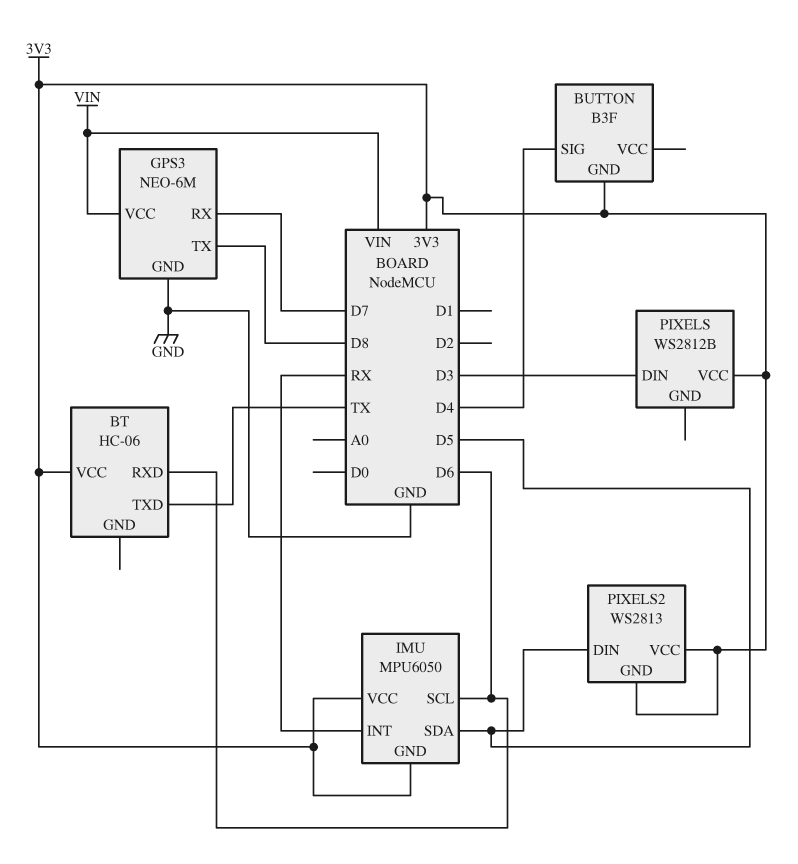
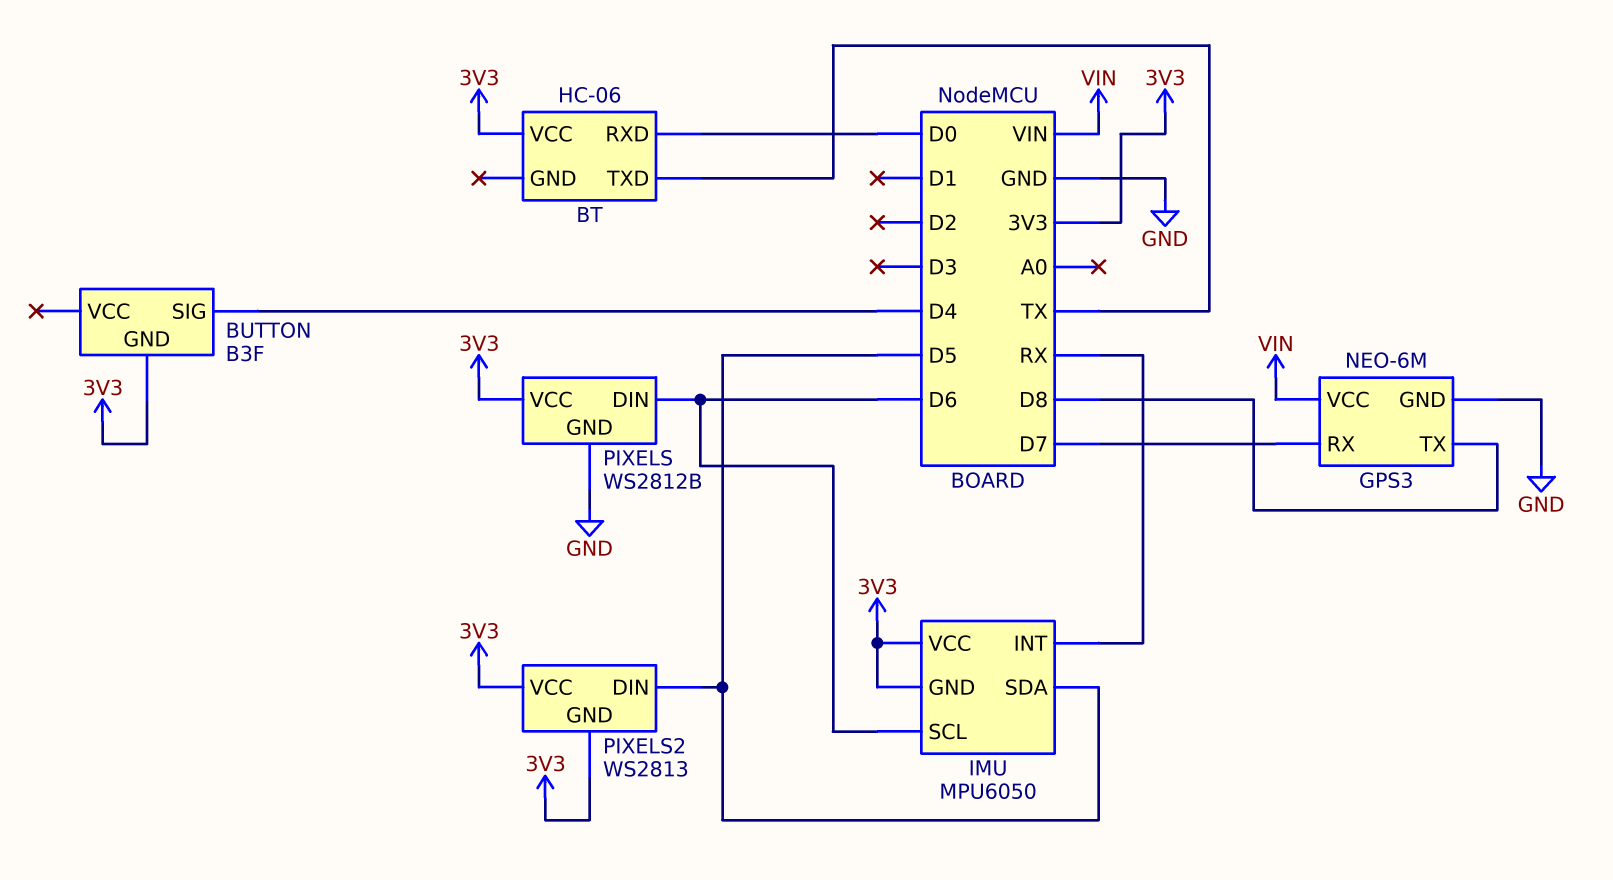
BT pin RXD: D6 -> D0
PIXELS pin DIN: D3 -> D6
PIXELS pin GND: none -> GND

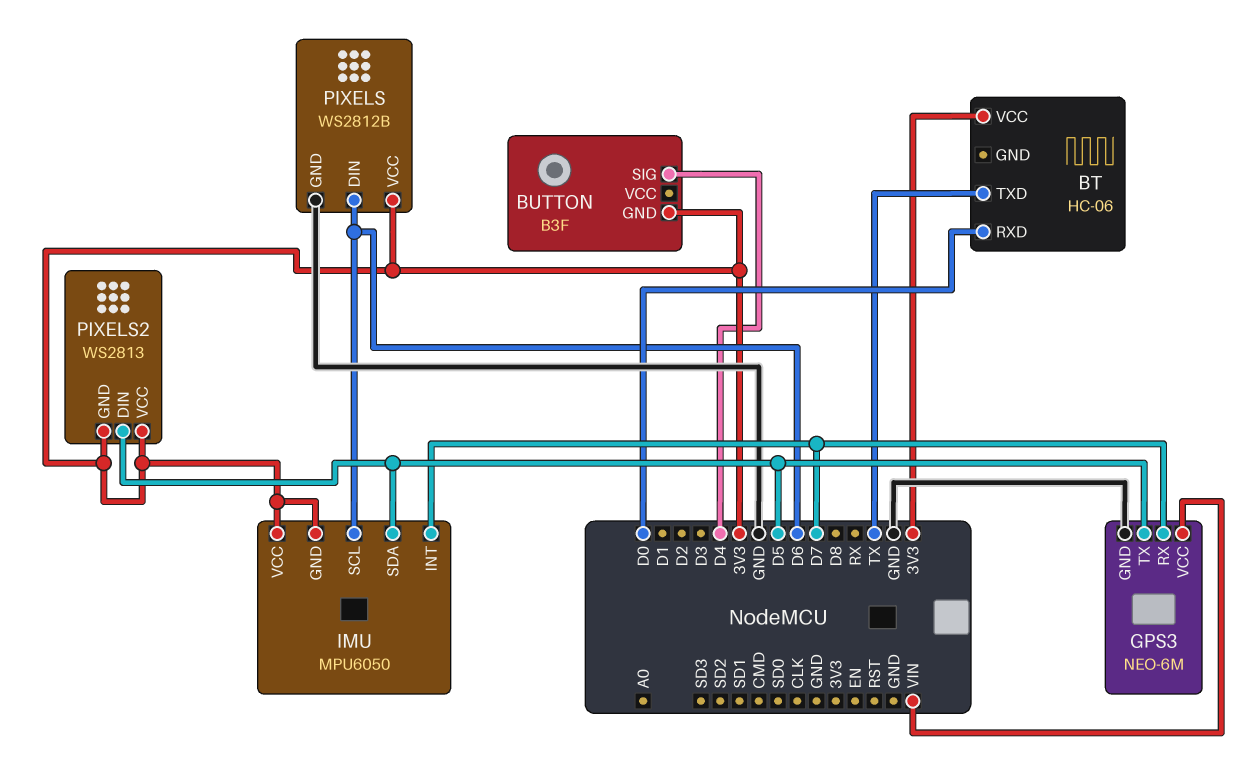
GPS3 pin TX: D8 -> D5
IMU pin INT: RX -> D7

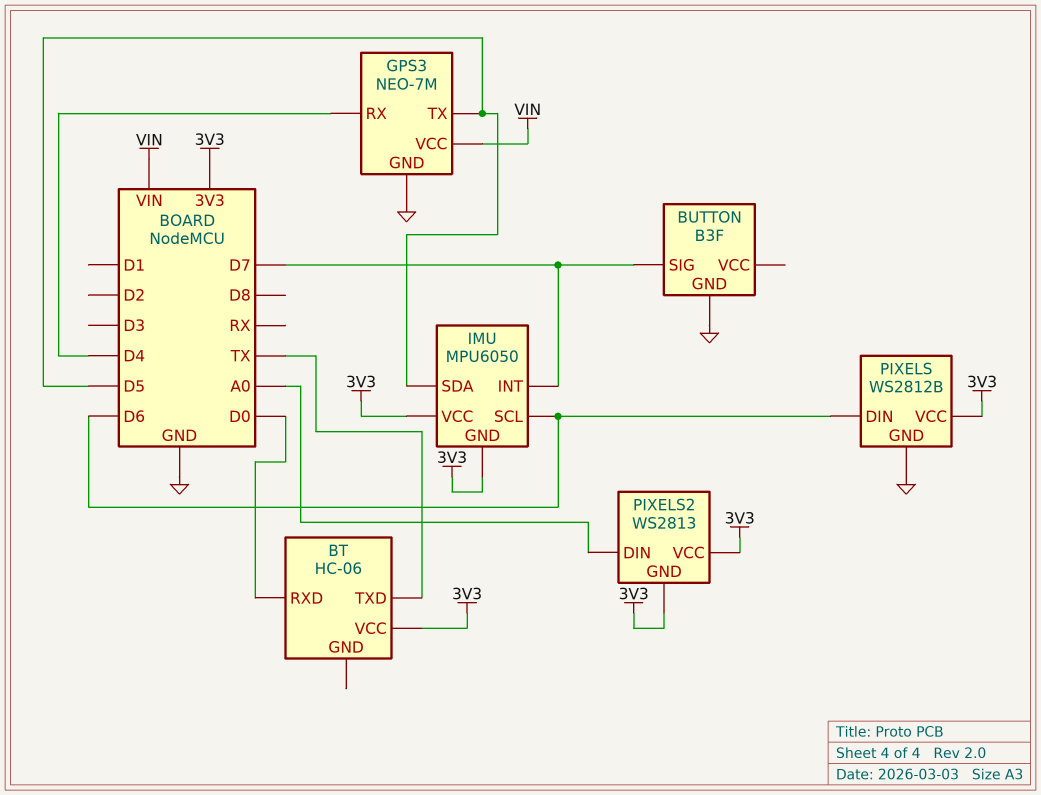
BUTTON pin GND: 3V3 -> GND
BUTTON pin SIG: D4 -> D7
GPS3: NEO-6M -> NEO-7M
GPS3 pin RX: D7 -> D4
PIXELS2 pin DIN: D5 -> A0

